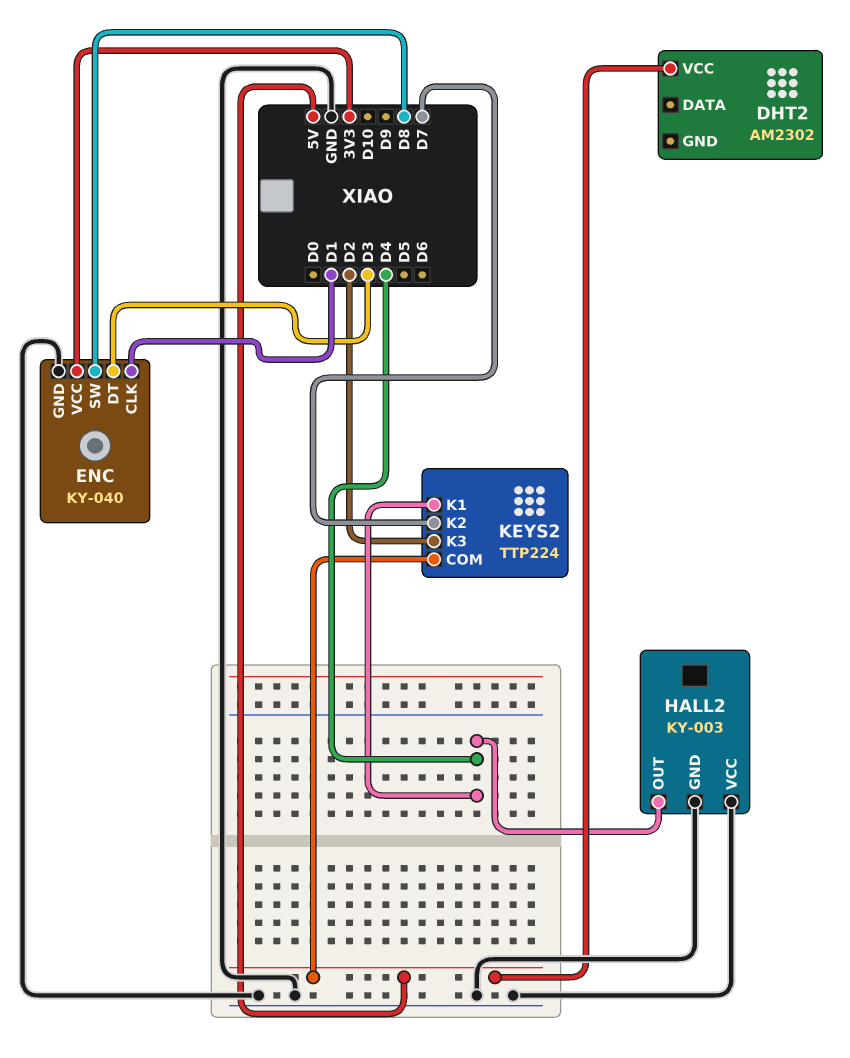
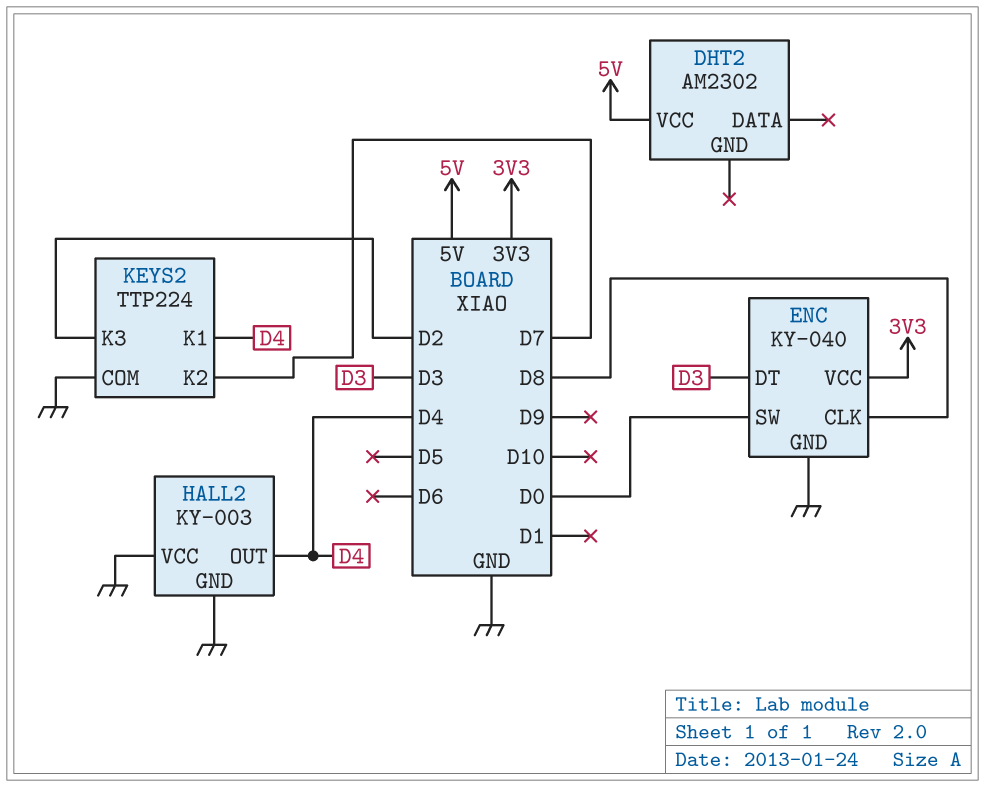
ENC pin CLK: D1 -> D8
ENC pin SW: D8 -> D0
KEYS2 pin COM: 5V -> GND

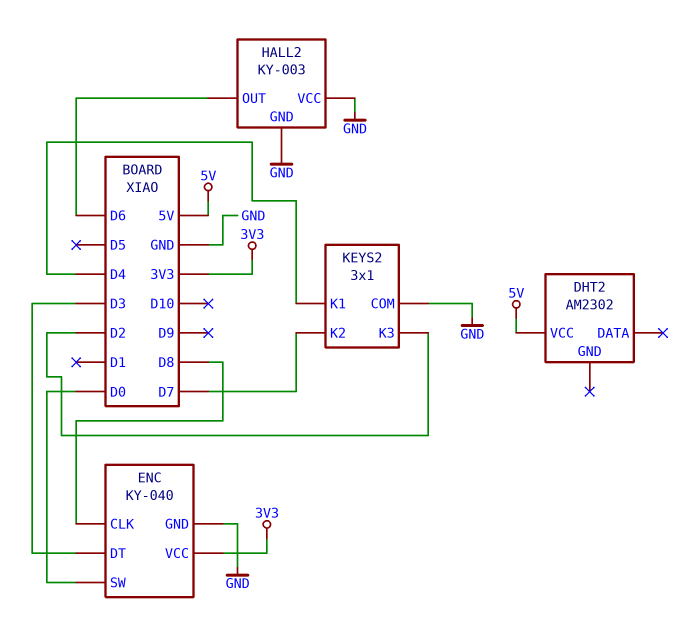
HALL2 pin OUT: D4 -> D6
KEYS2: TTP224 -> 3x1

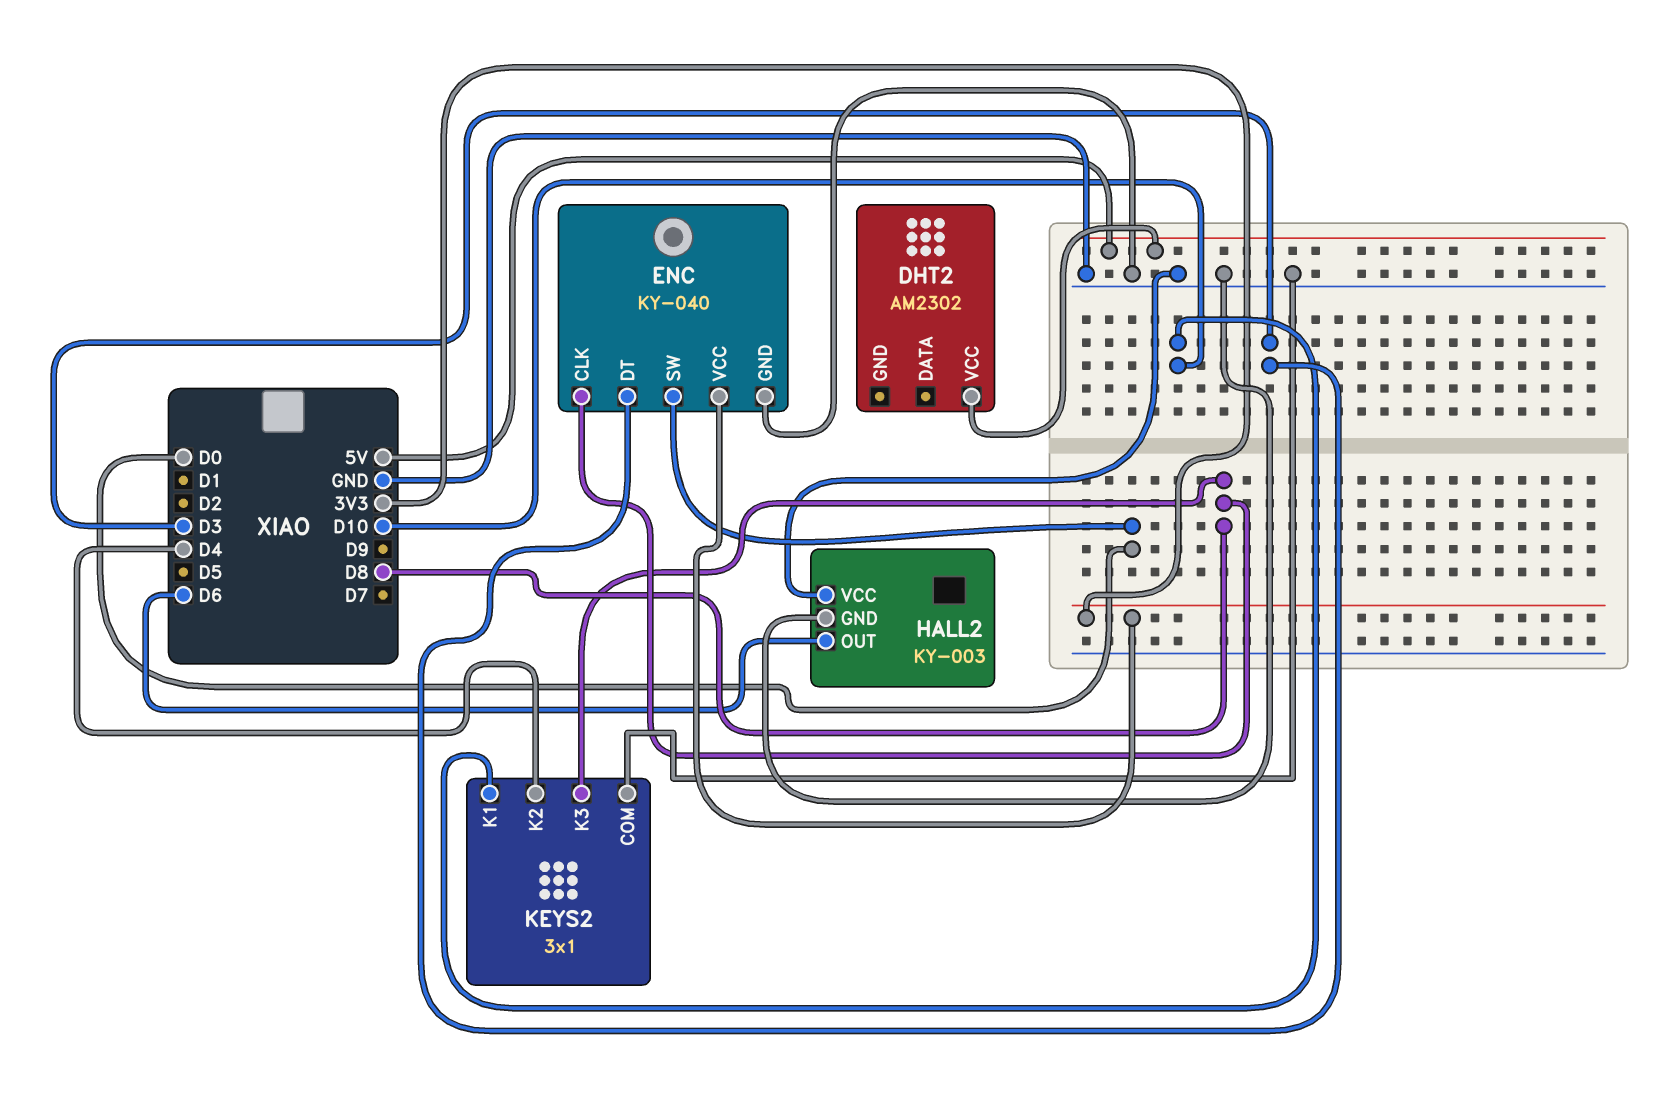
KEYS2 pin K1: D4 -> D10
KEYS2 pin K2: D7 -> D4
KEYS2 pin K3: D2 -> D8

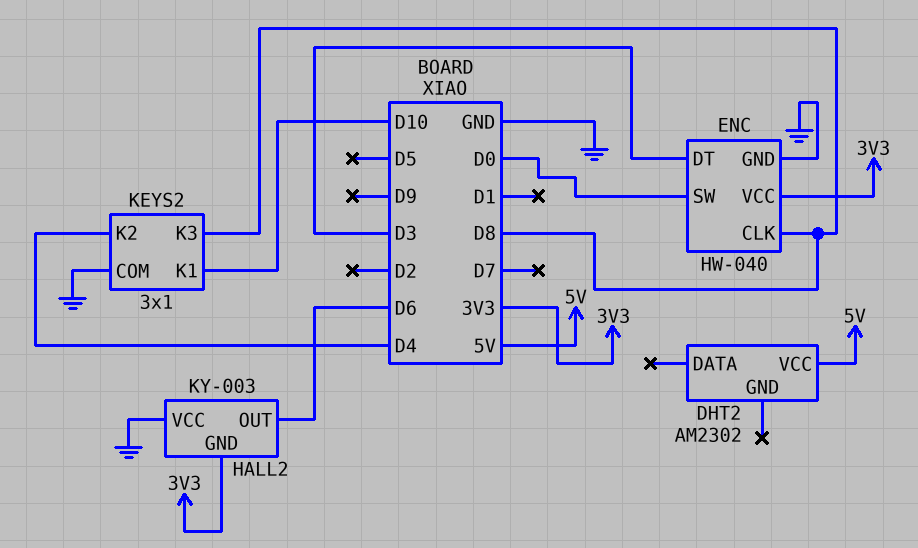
ENC: KY-040 -> HW-040
HALL2 pin GND: GND -> 3V3

